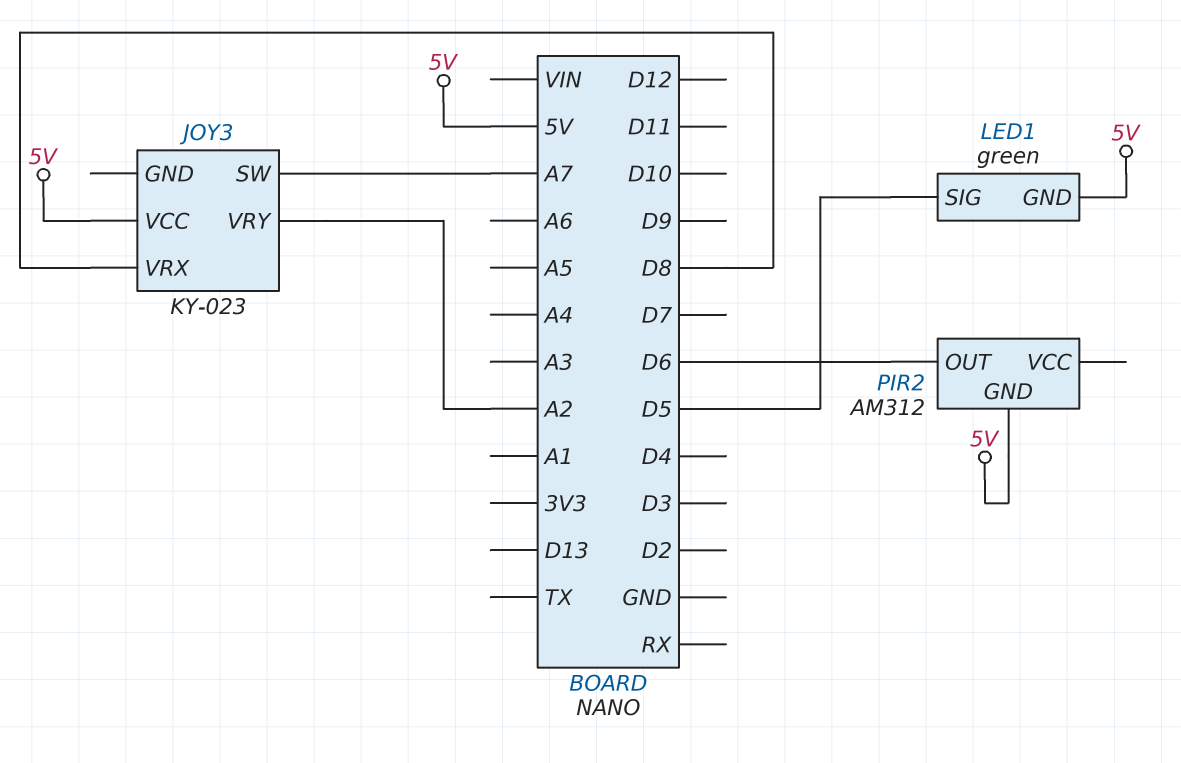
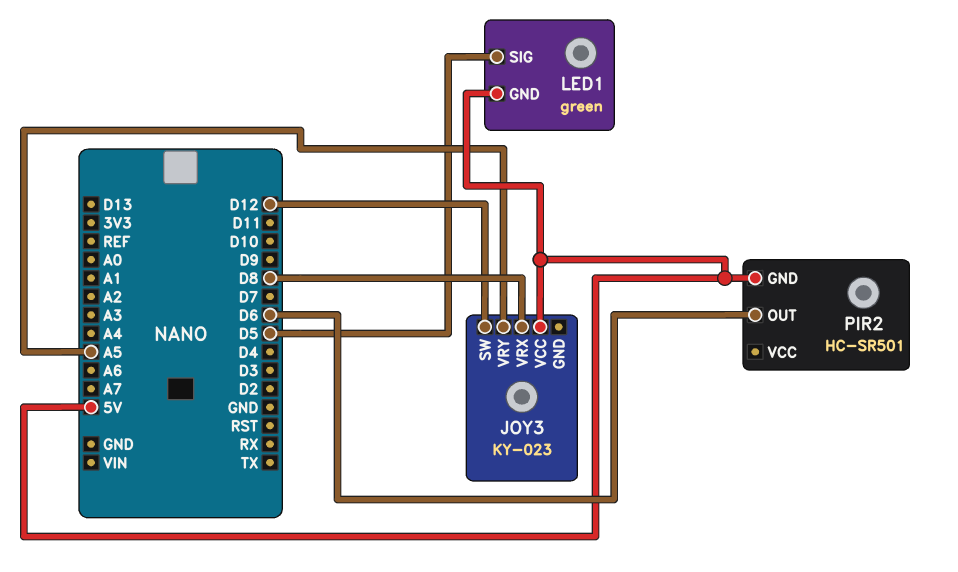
JOY3 pin SW: A7 -> D12
JOY3 pin VRY: A2 -> A5
PIR2: AM312 -> HC-SR501

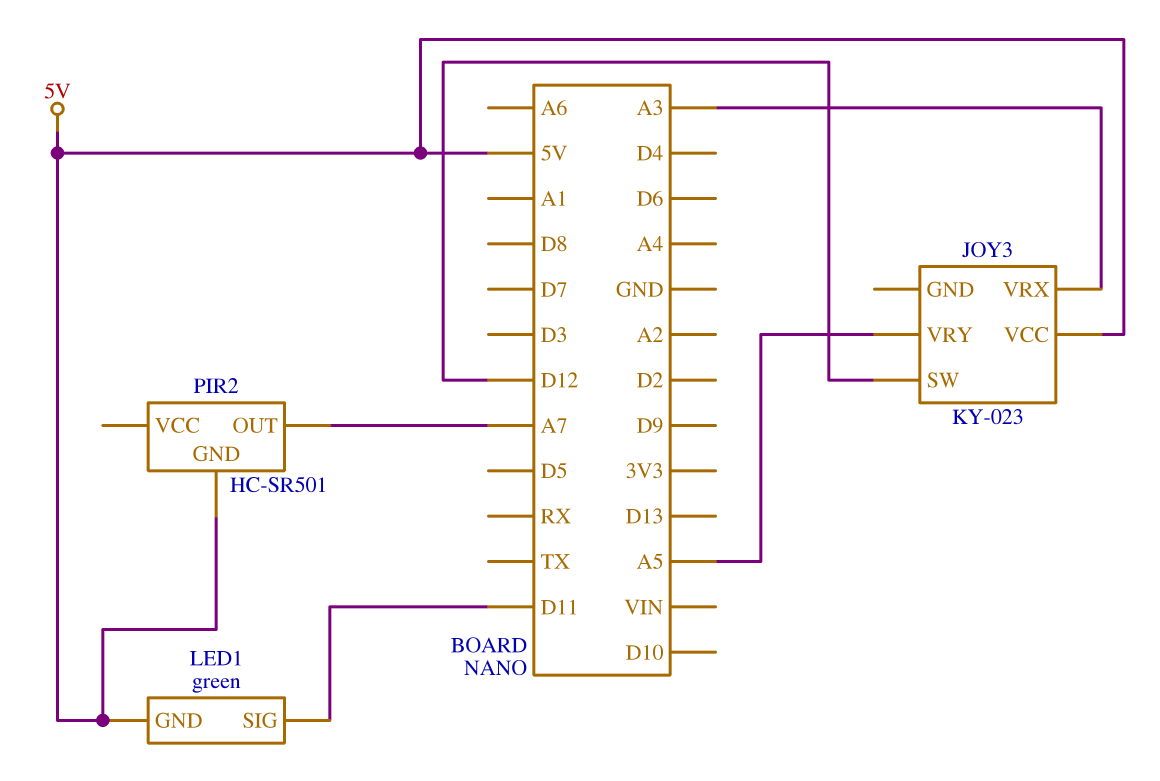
JOY3 pin VRX: D8 -> A3
LED1 pin SIG: D5 -> D11
PIR2 pin OUT: D6 -> A7

